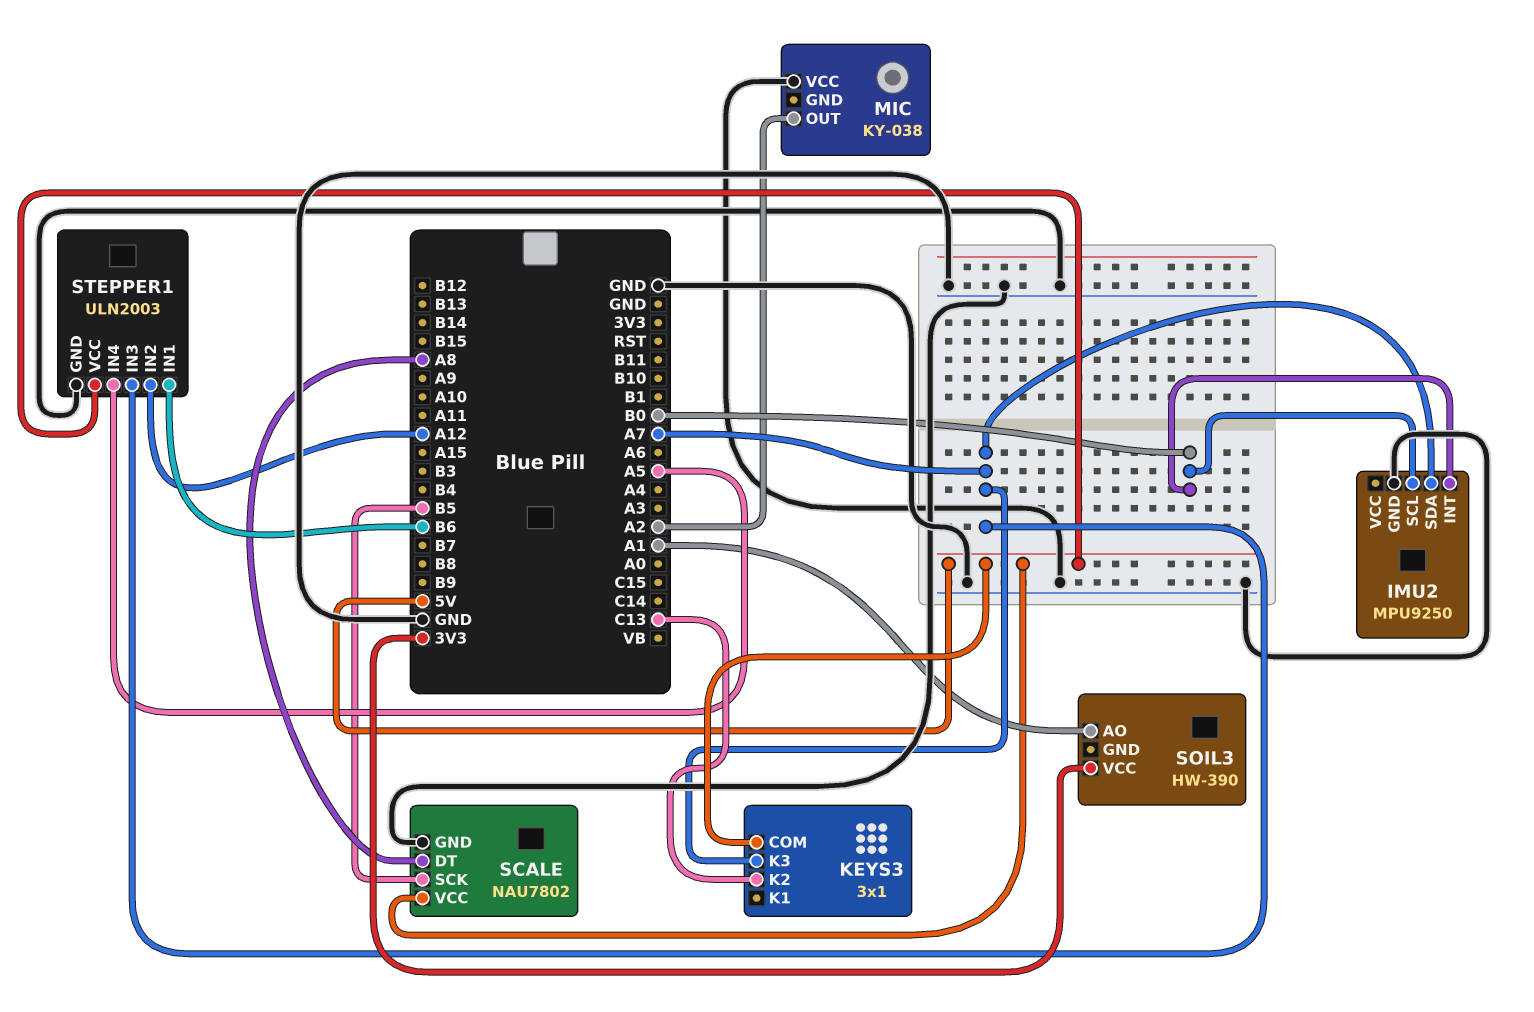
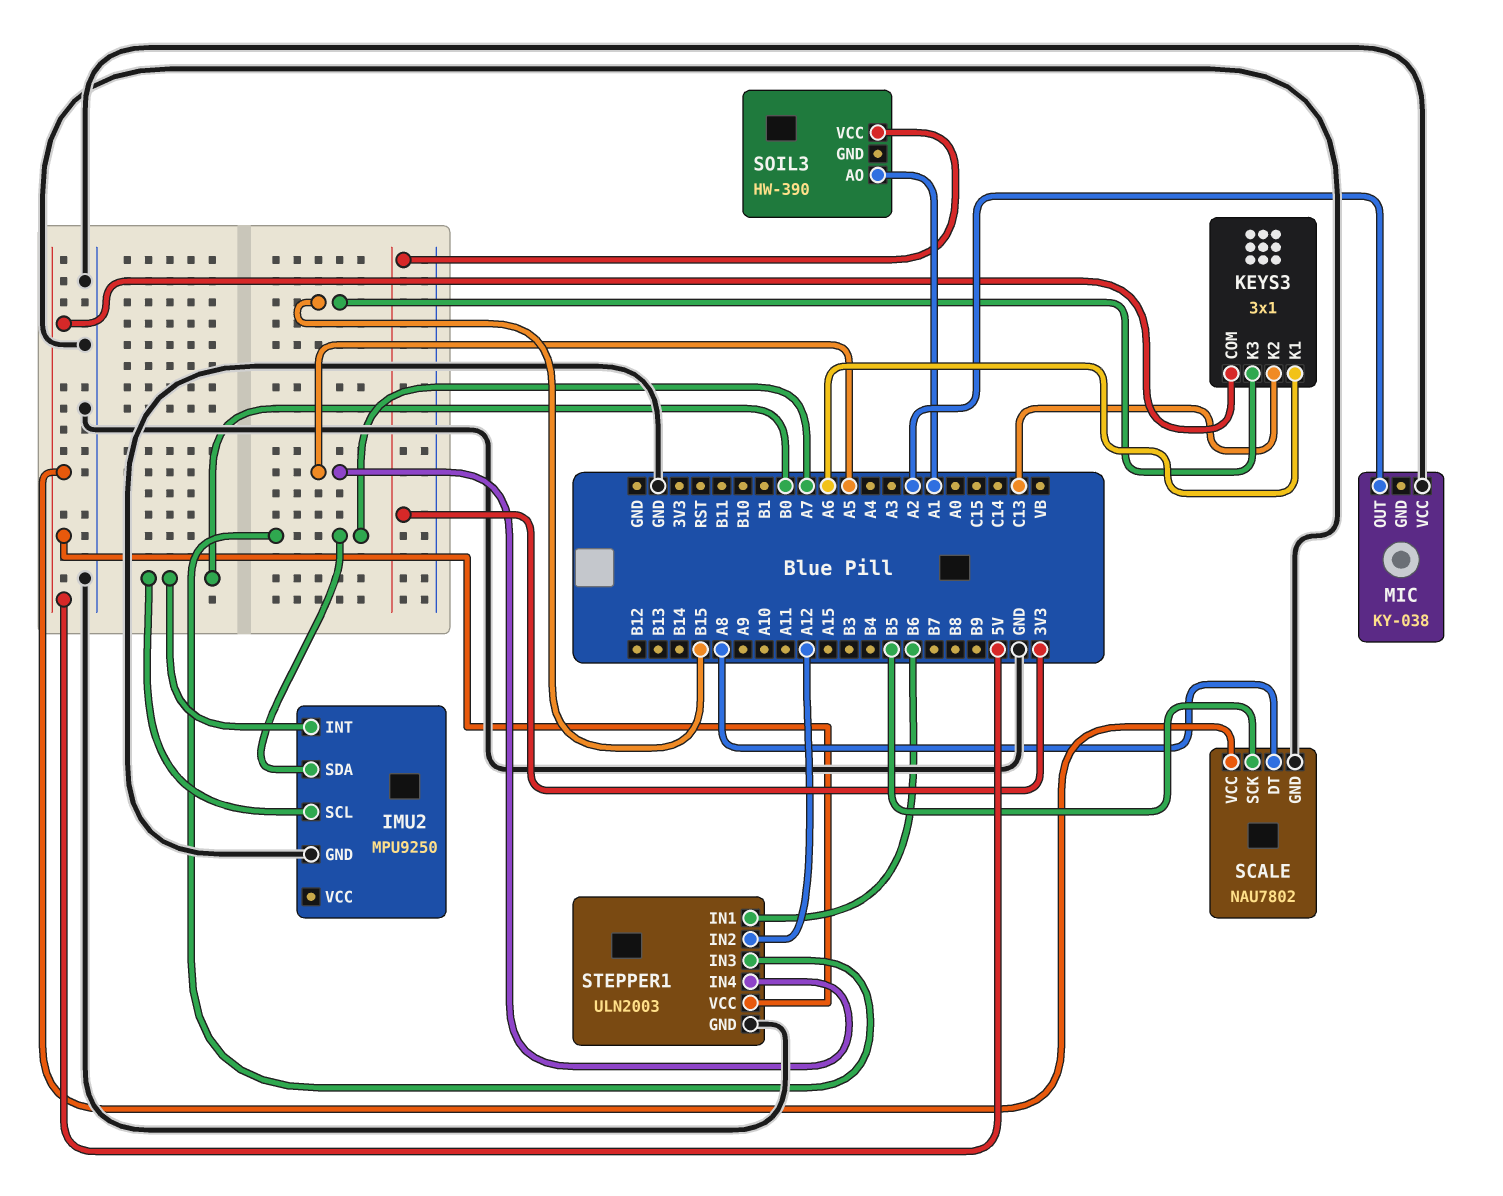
KEYS3 pin K1: none -> A6
KEYS3 pin K3: A7 -> B15

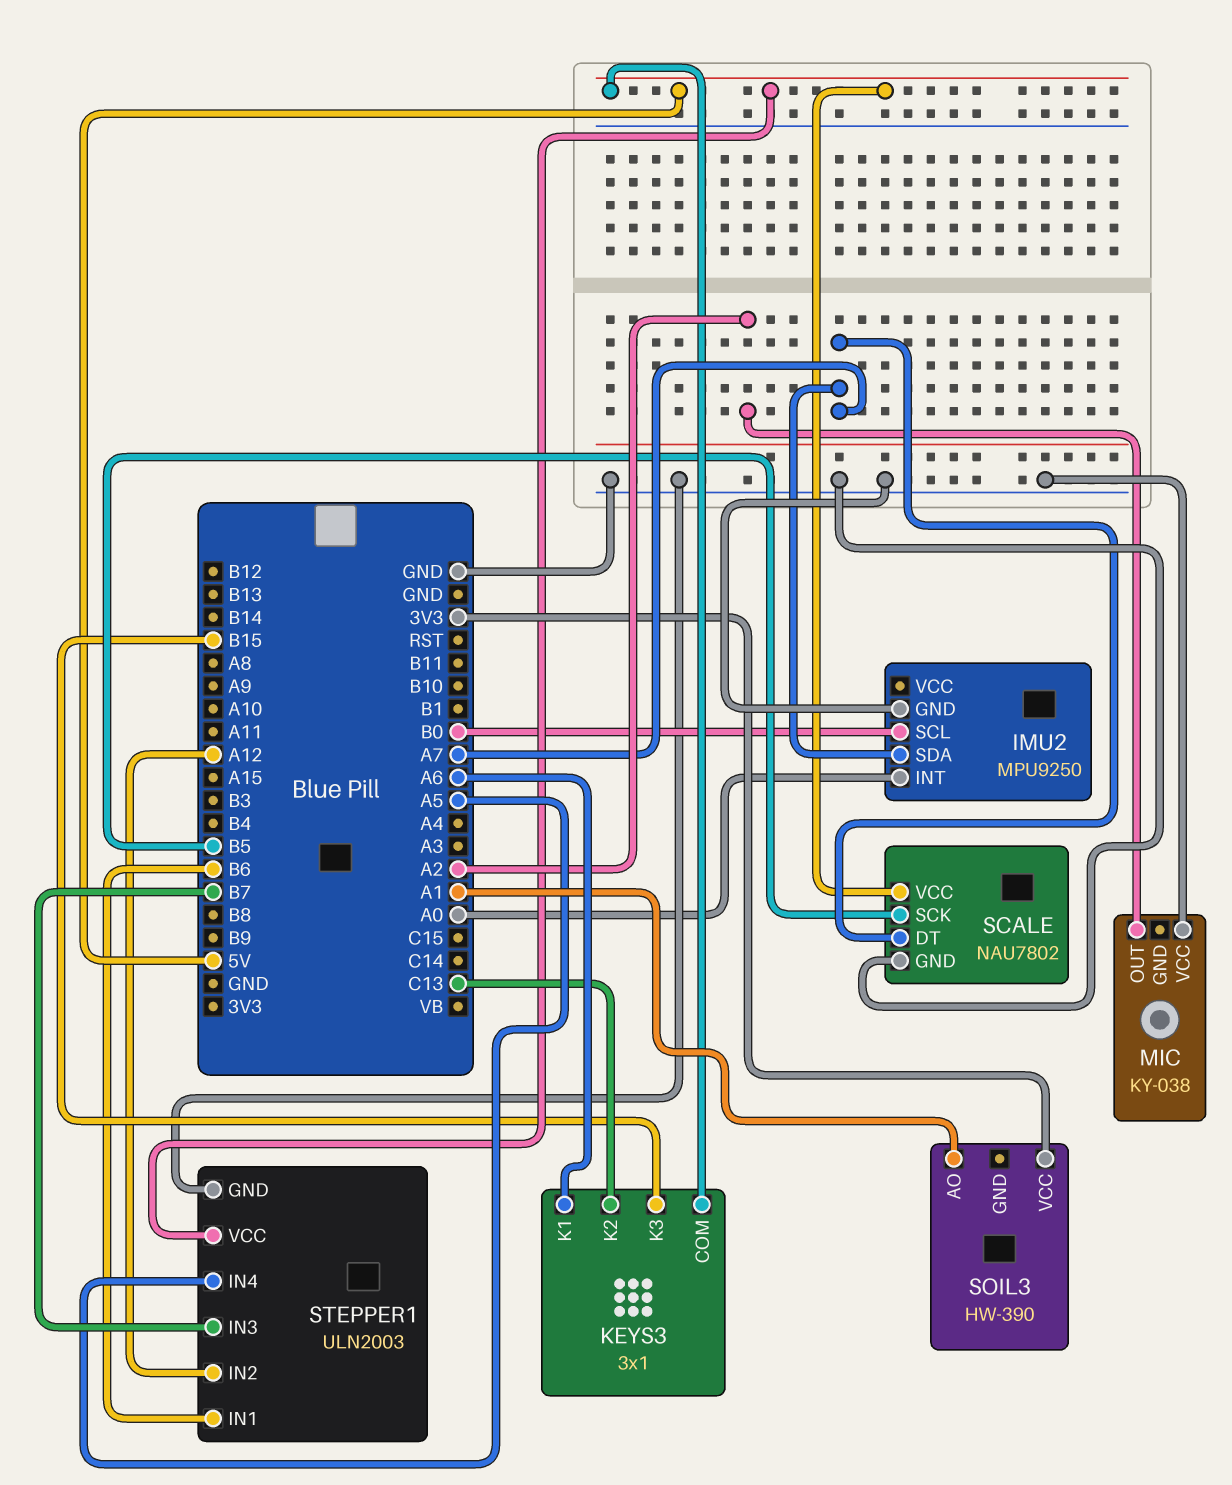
IMU2 pin INT: B0 -> A0
SCALE pin DT: A8 -> A7
STEPPER1 pin IN3: A7 -> B7

